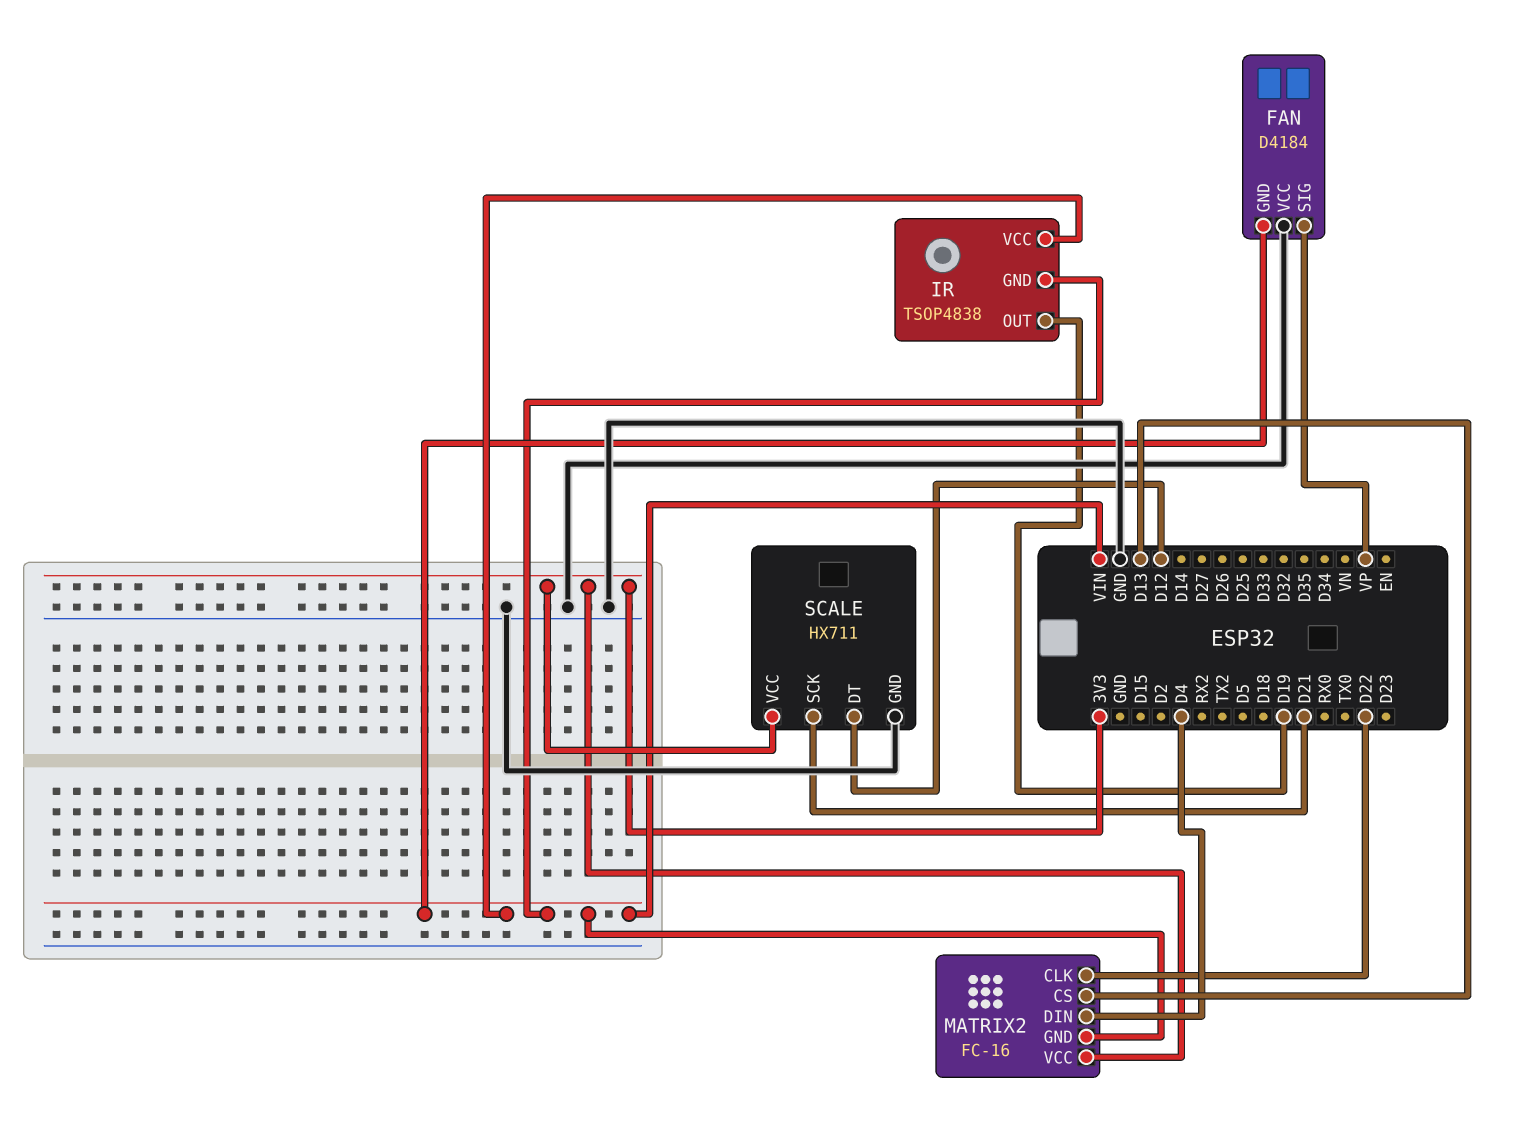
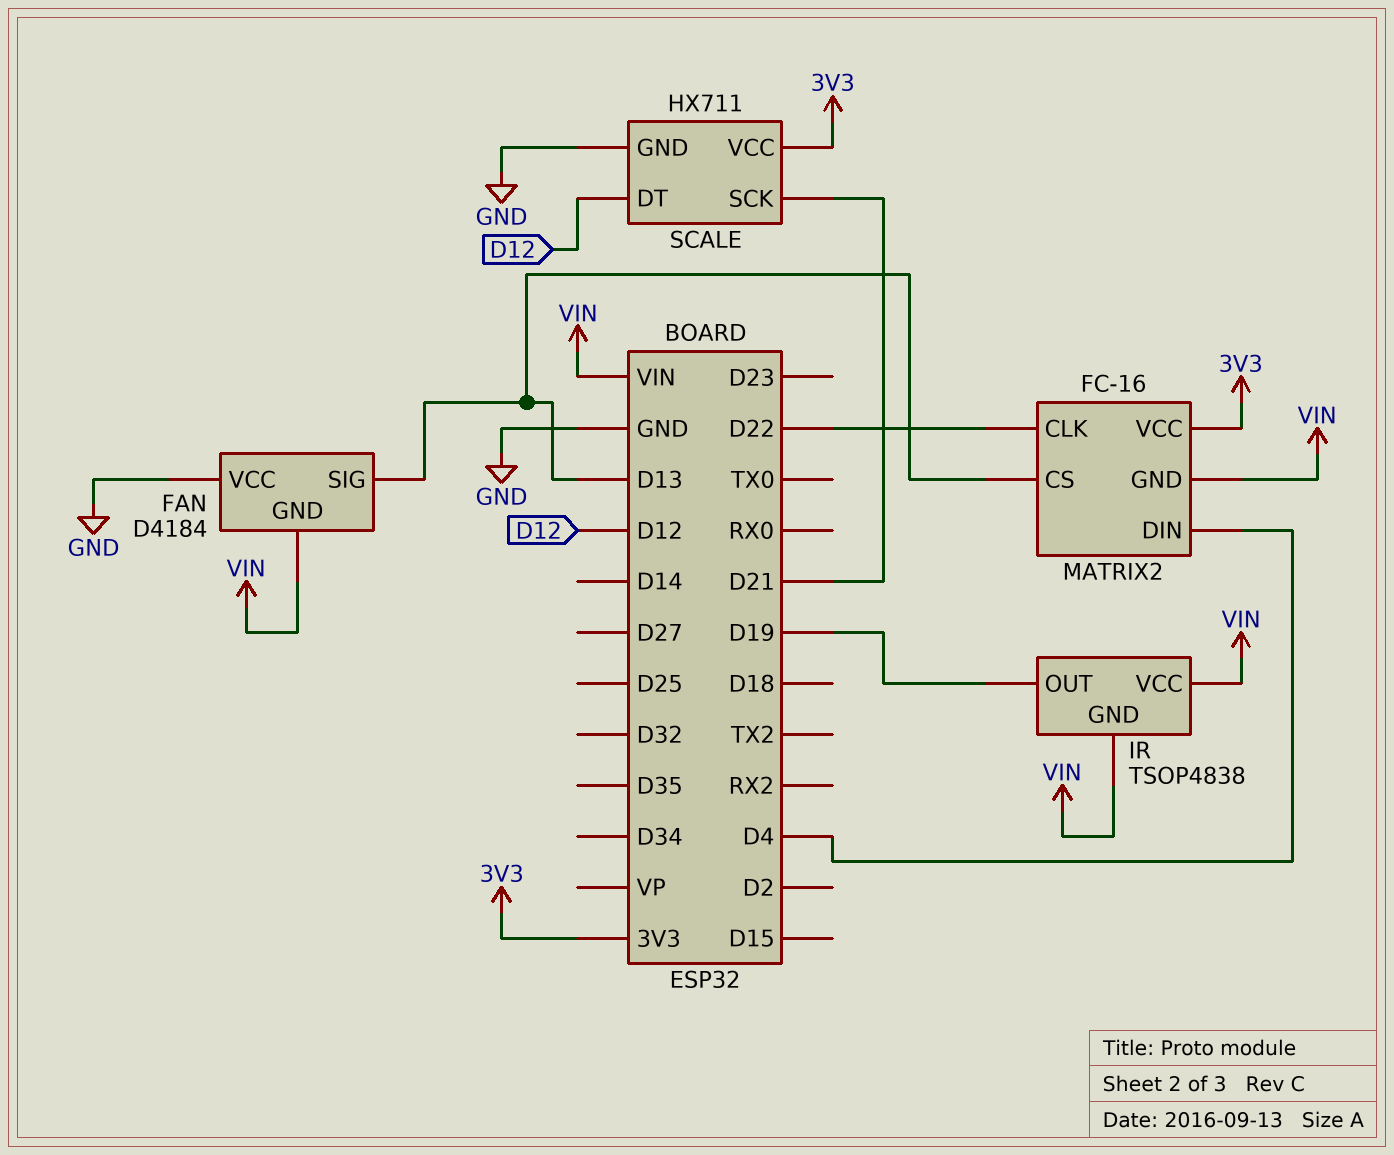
FAN pin SIG: VP -> D13

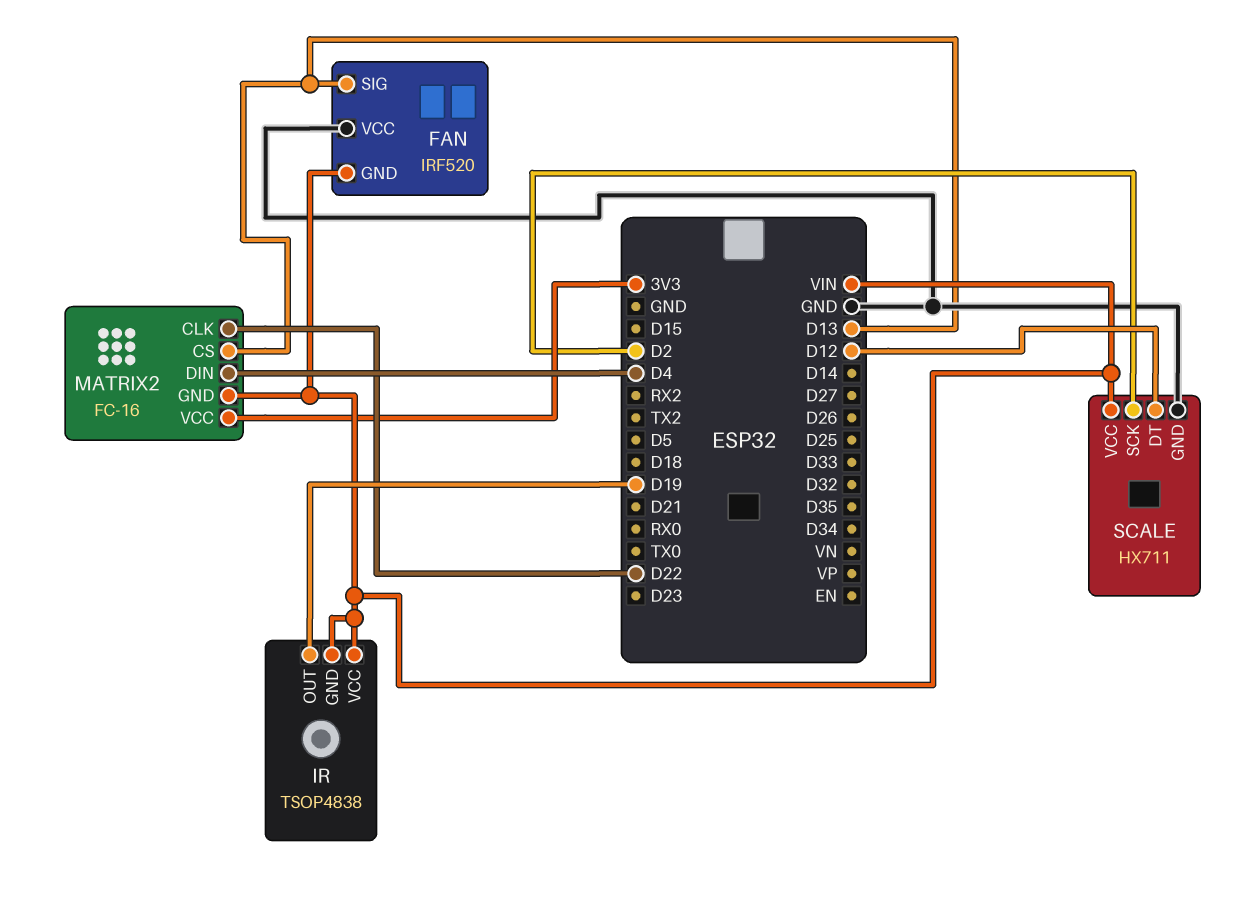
FAN: D4184 -> IRF520
SCALE pin SCK: D21 -> D2
SCALE pin VCC: 3V3 -> VIN

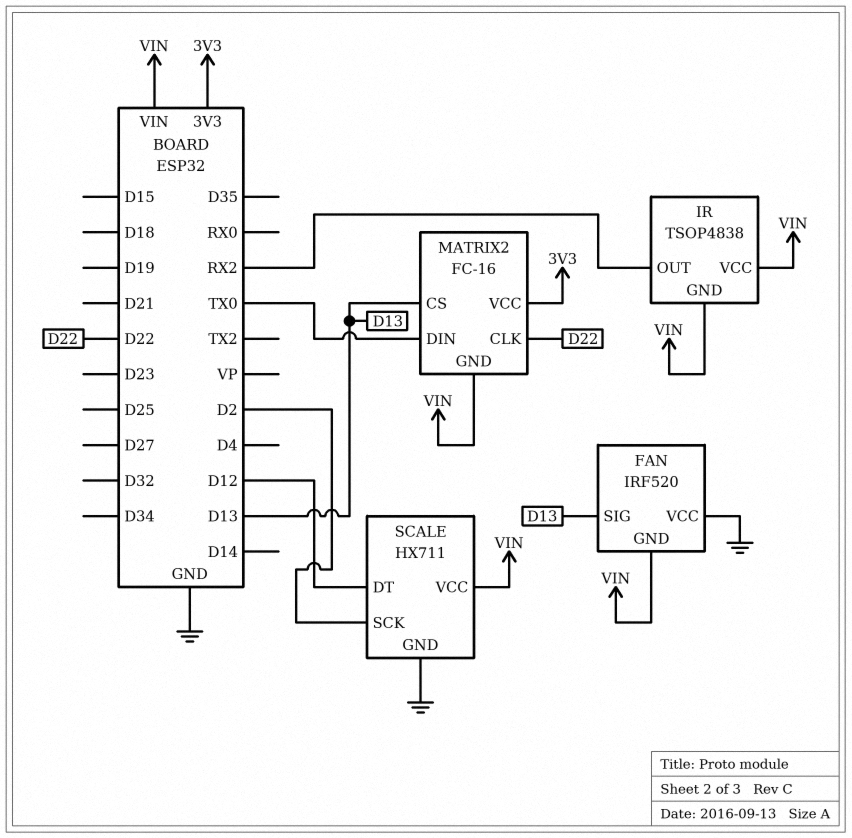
IR pin OUT: D19 -> RX2
MATRIX2 pin DIN: D4 -> TX0

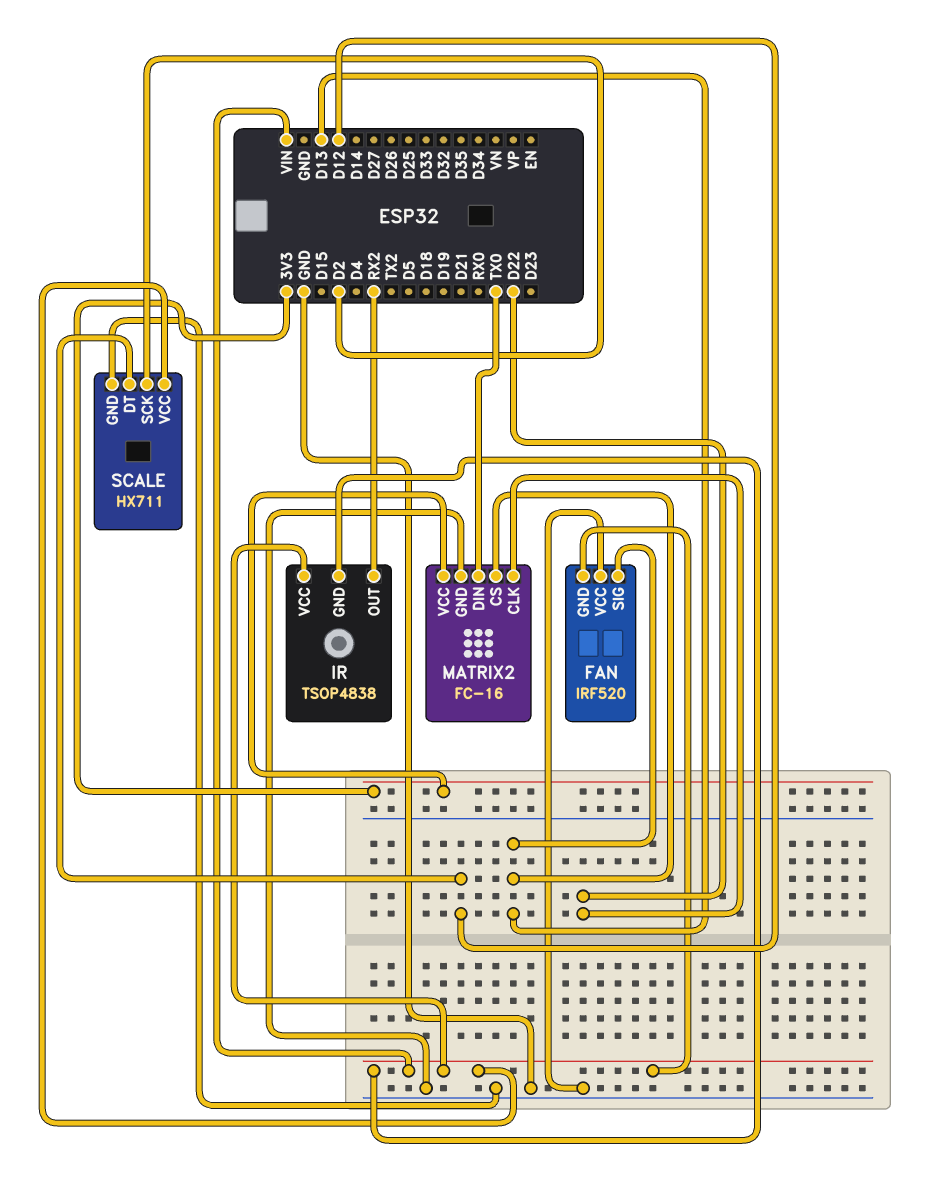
MATRIX2 pin GND: VIN -> GND

